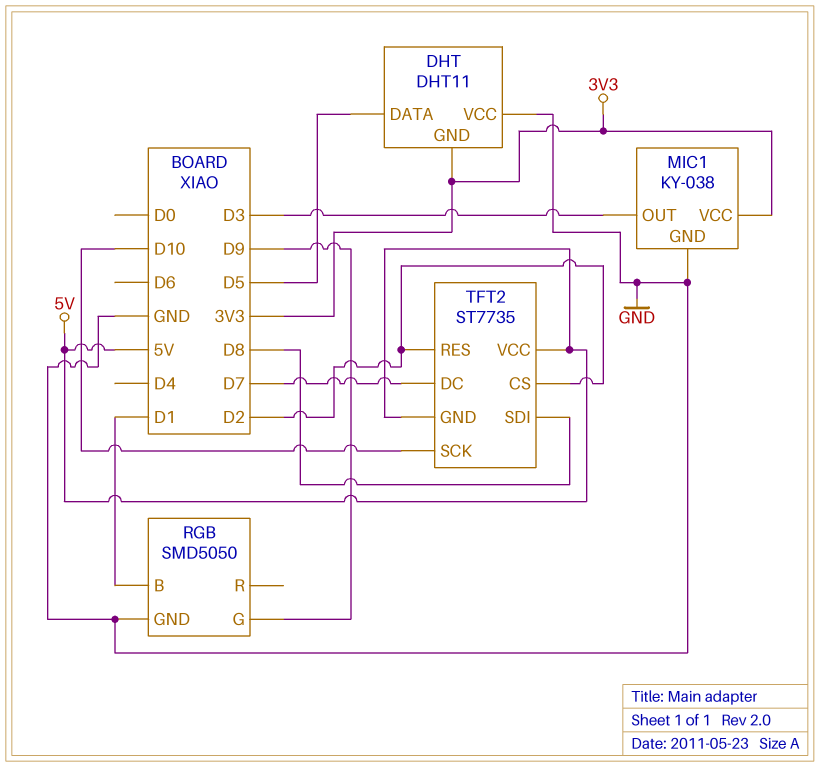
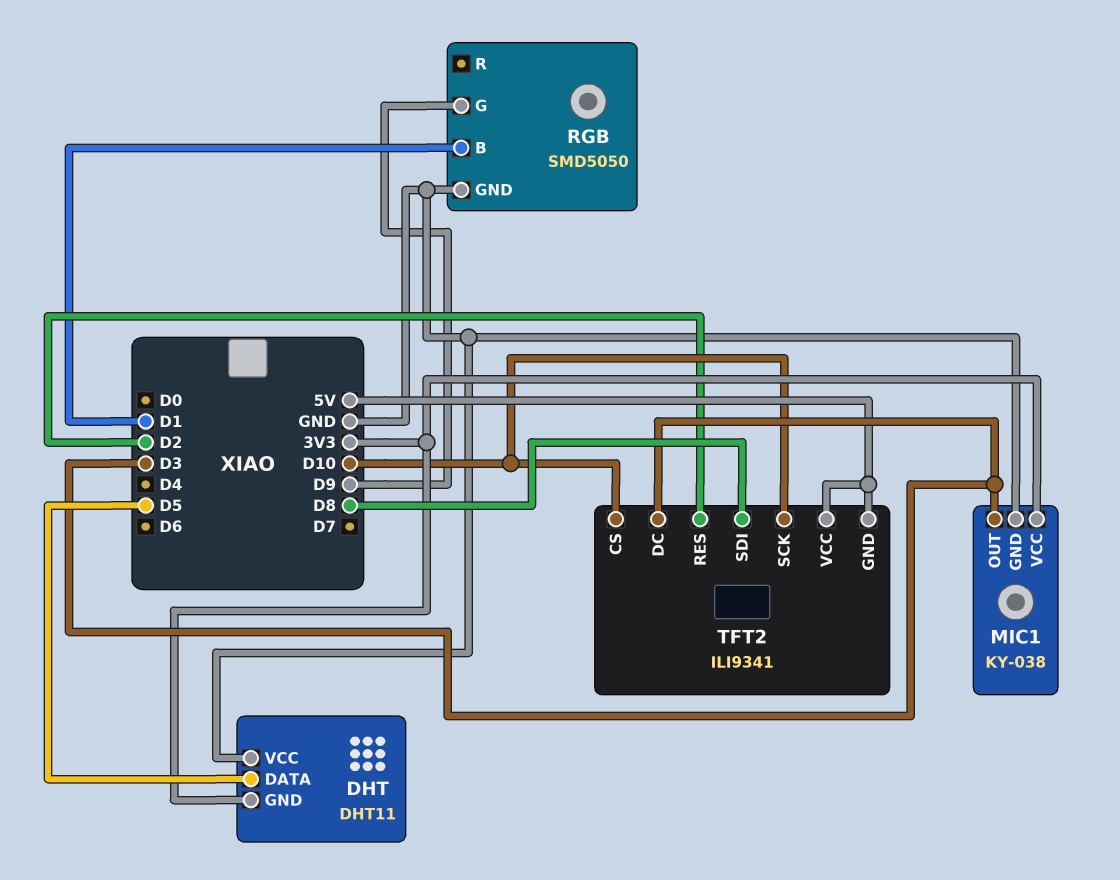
TFT2: ST7735 -> ILI9341
TFT2 pin CS: D2 -> D10
TFT2 pin DC: D7 -> D3

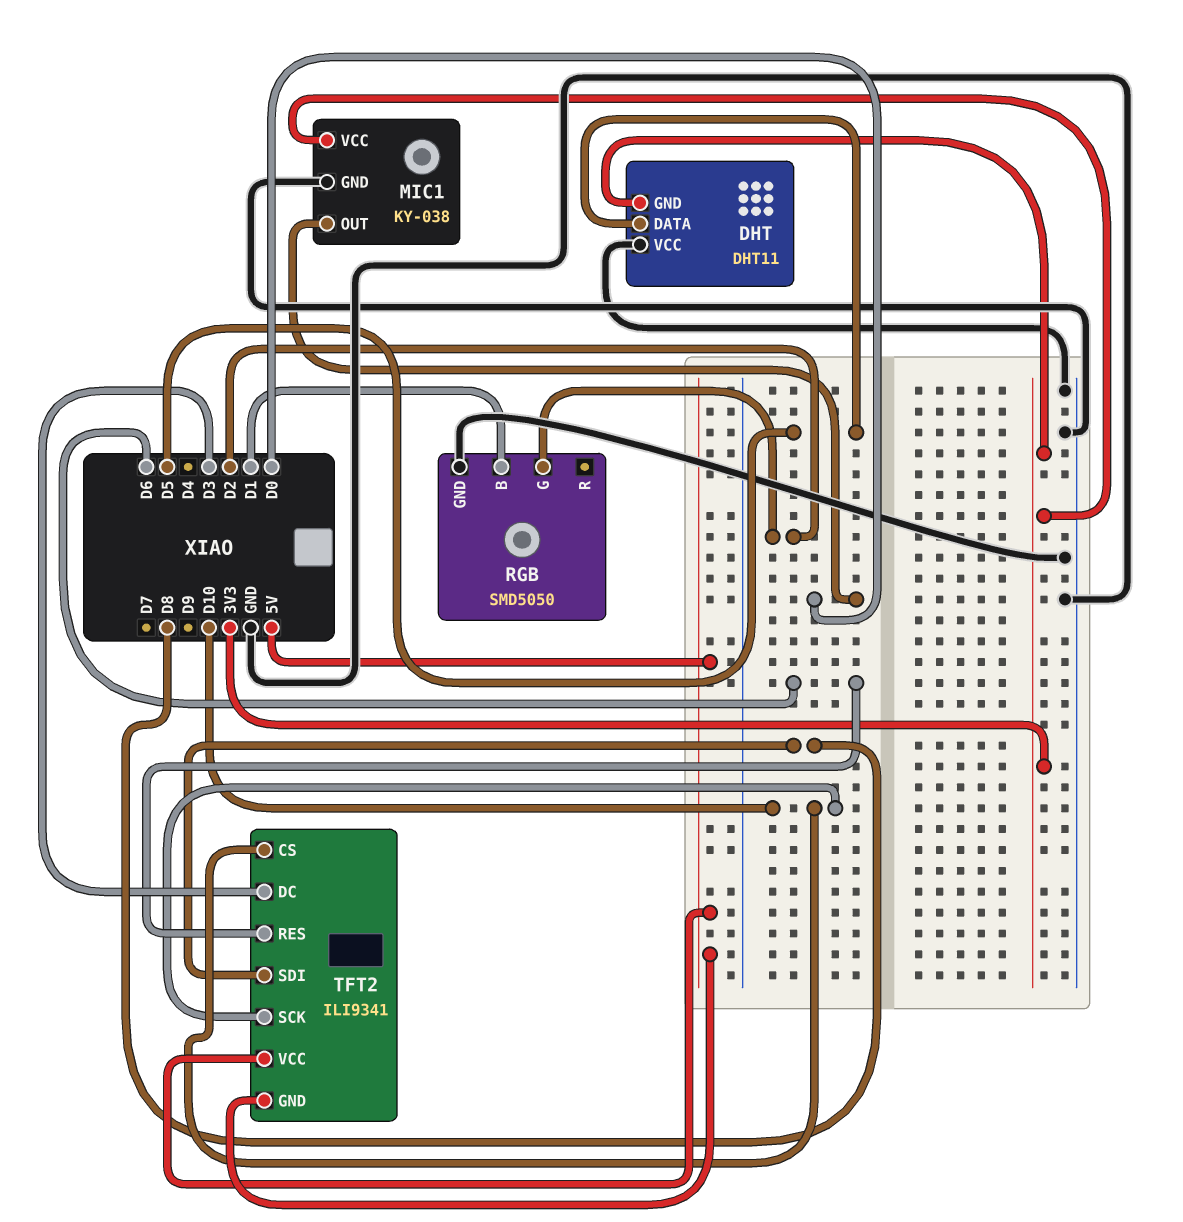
MIC1 pin OUT: D3 -> D0
RGB pin G: D9 -> D2
TFT2 pin RES: D2 -> D6

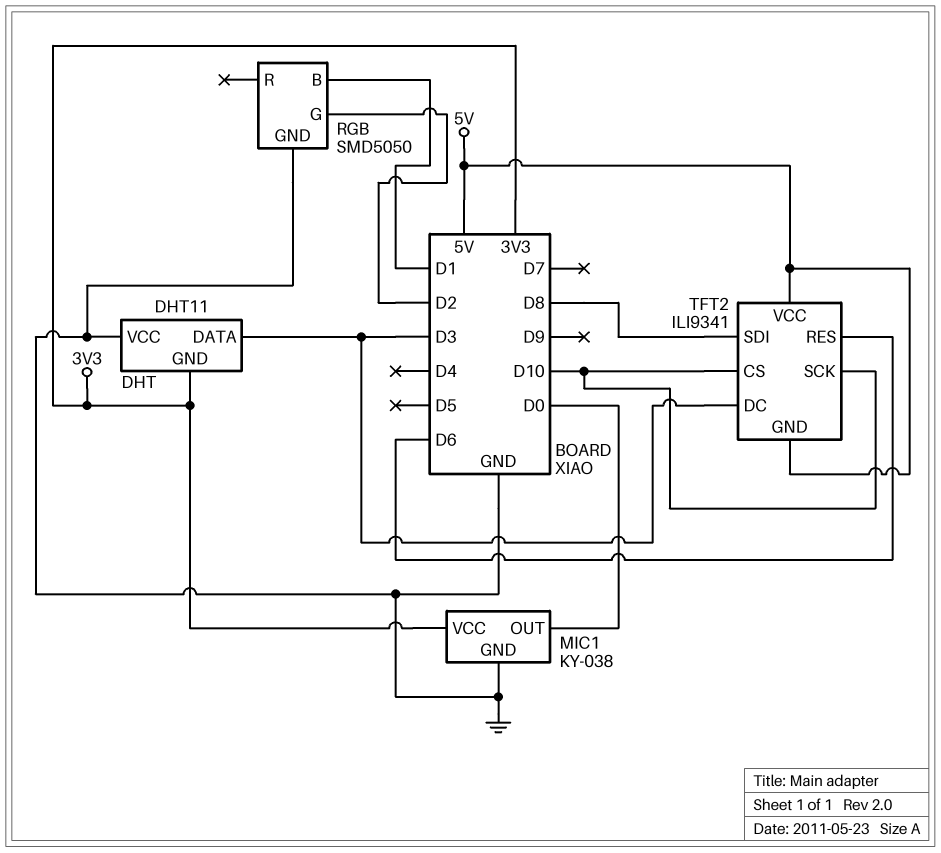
DHT pin DATA: D5 -> D3

